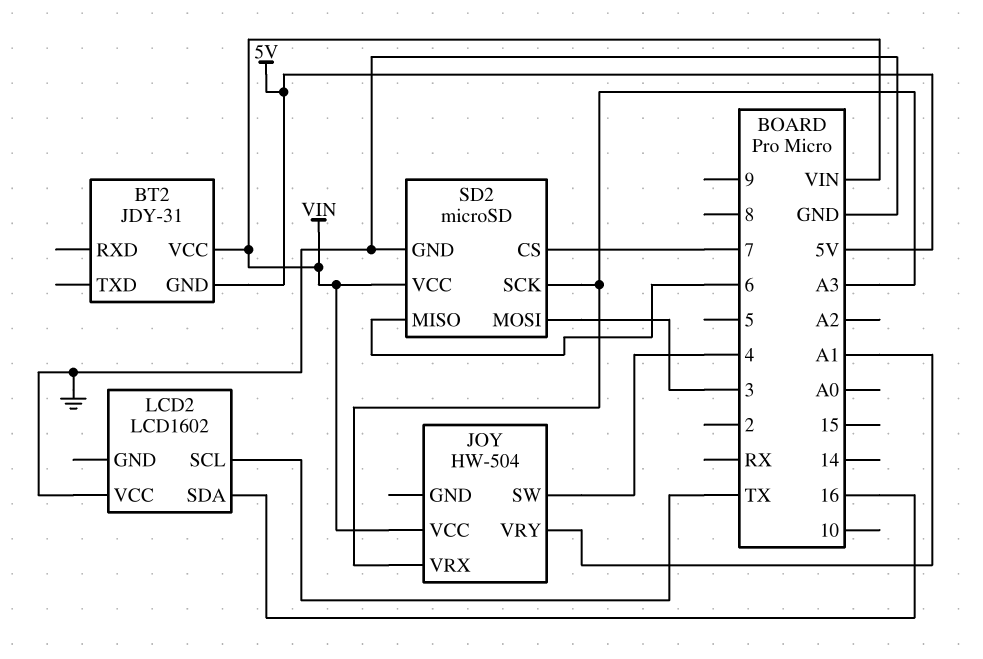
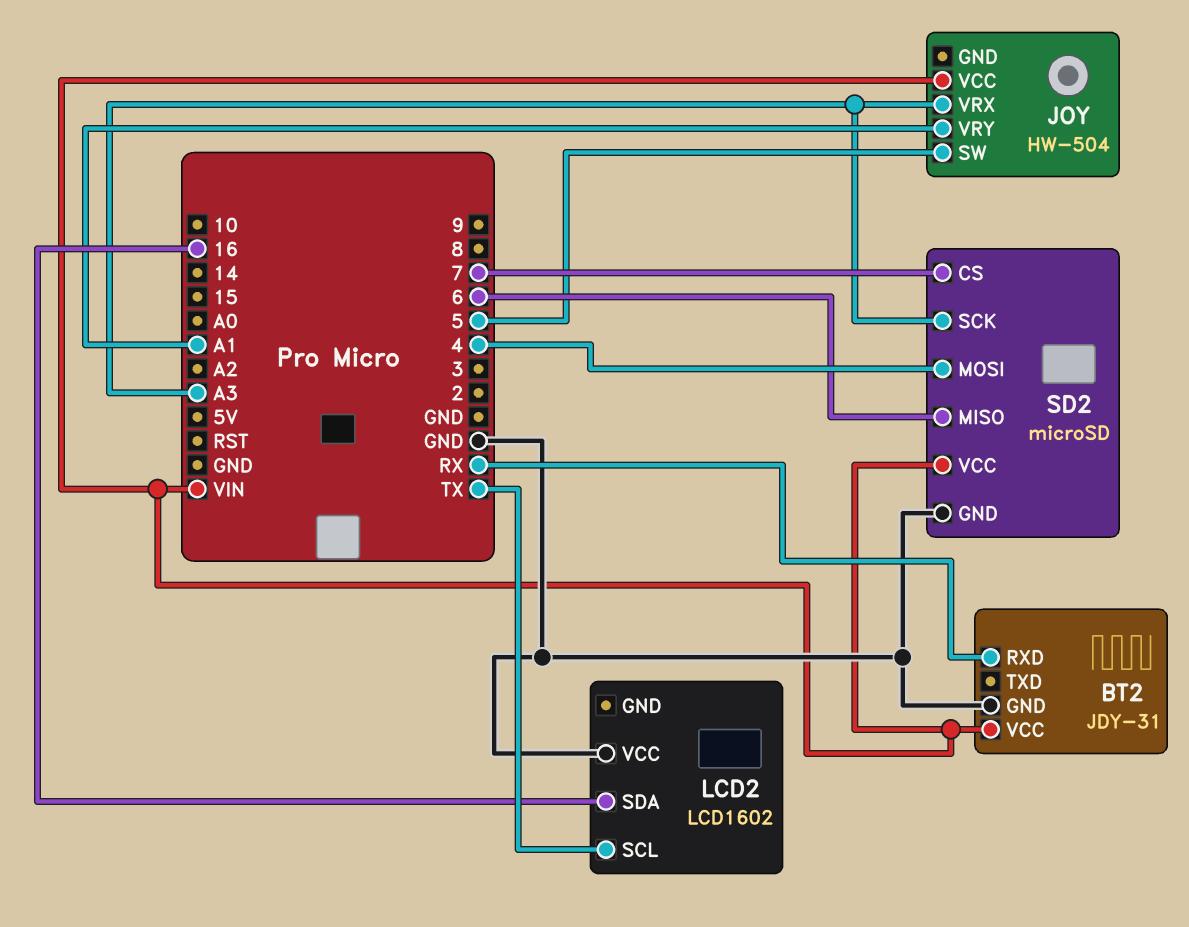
BT2 pin GND: 5V -> GND
BT2 pin RXD: none -> RX
JOY pin SW: 4 -> 5
SD2 pin MOSI: 3 -> 4

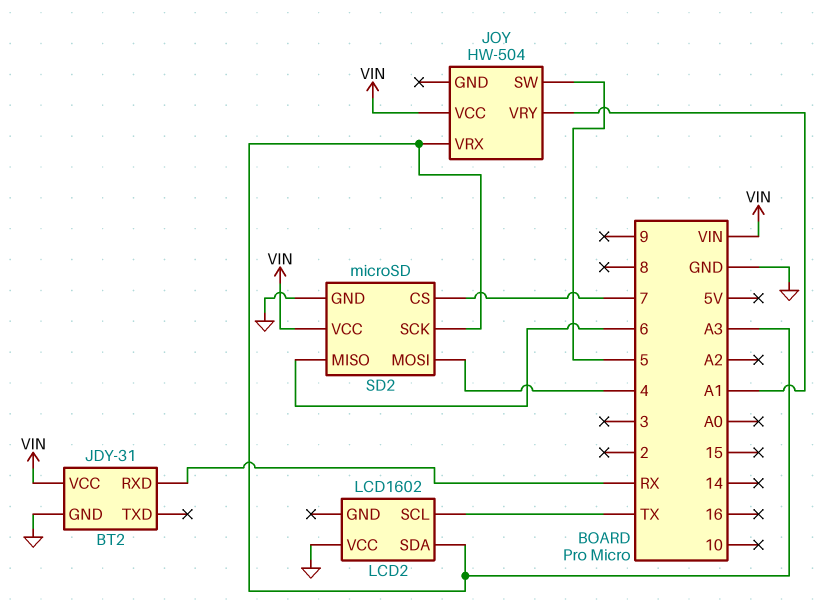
LCD2 pin SDA: 16 -> A3

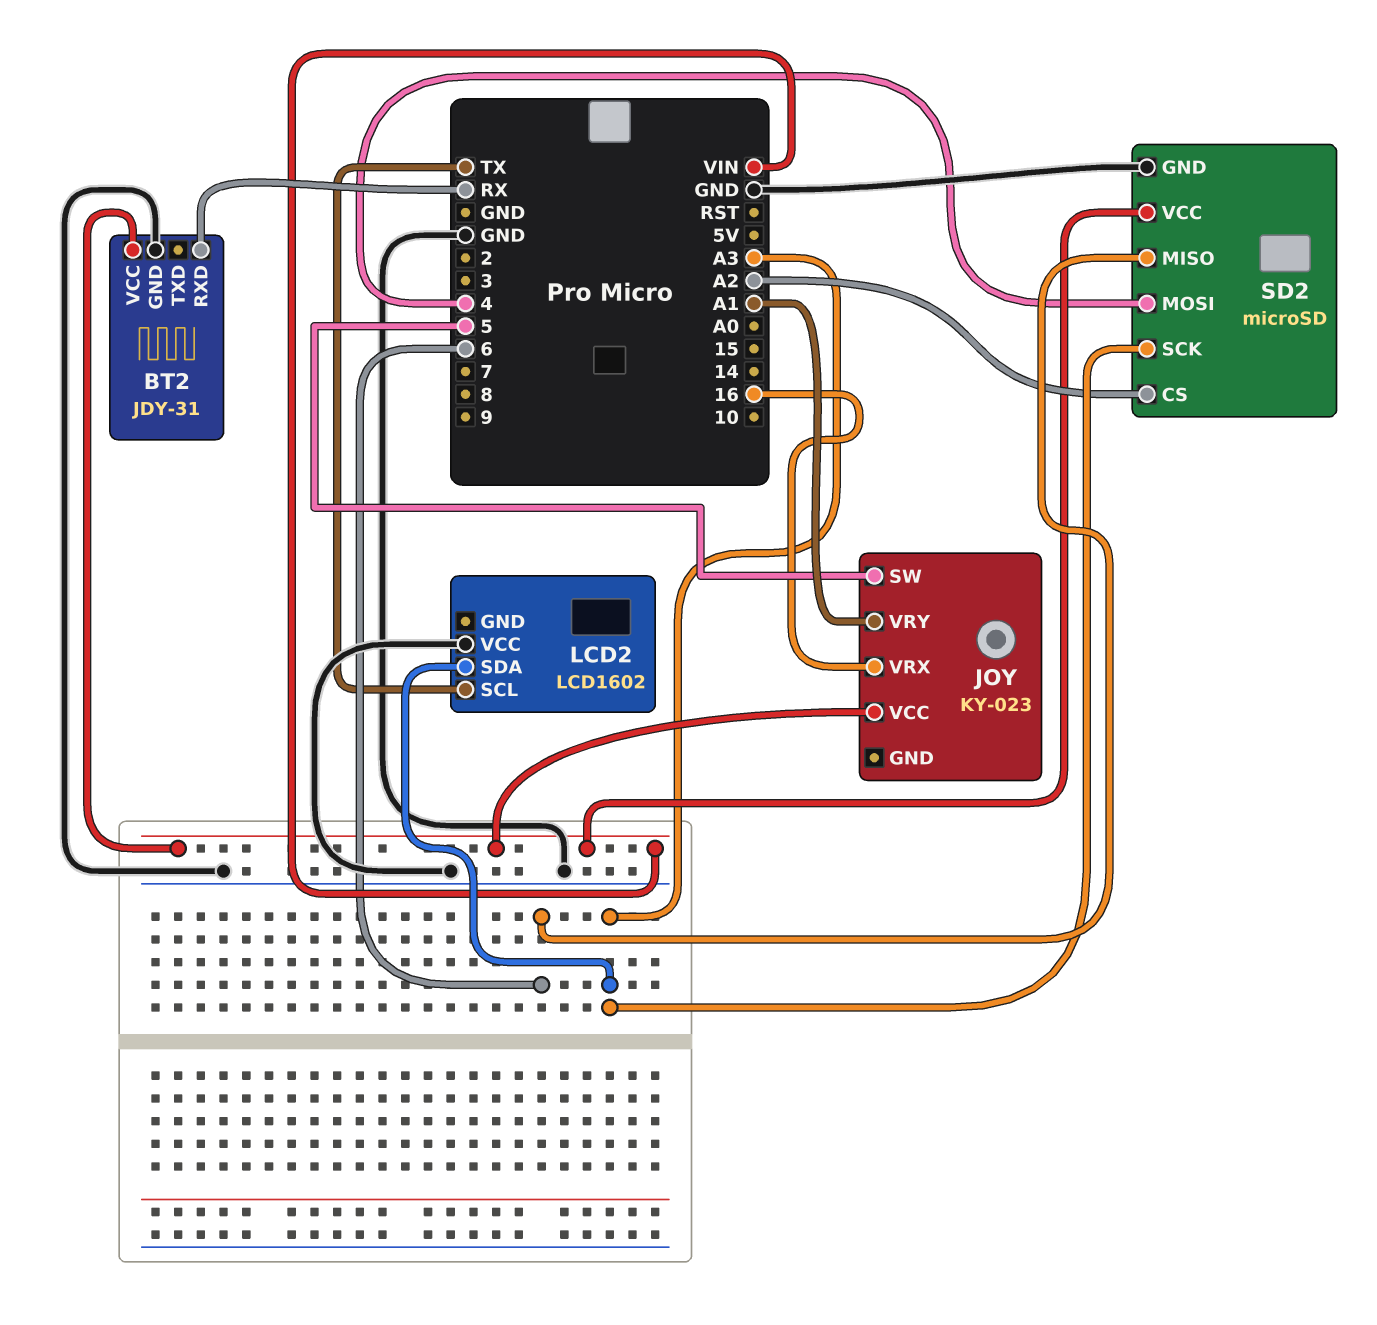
JOY: HW-504 -> KY-023
JOY pin VRX: A3 -> 16
SD2 pin CS: 7 -> A2

